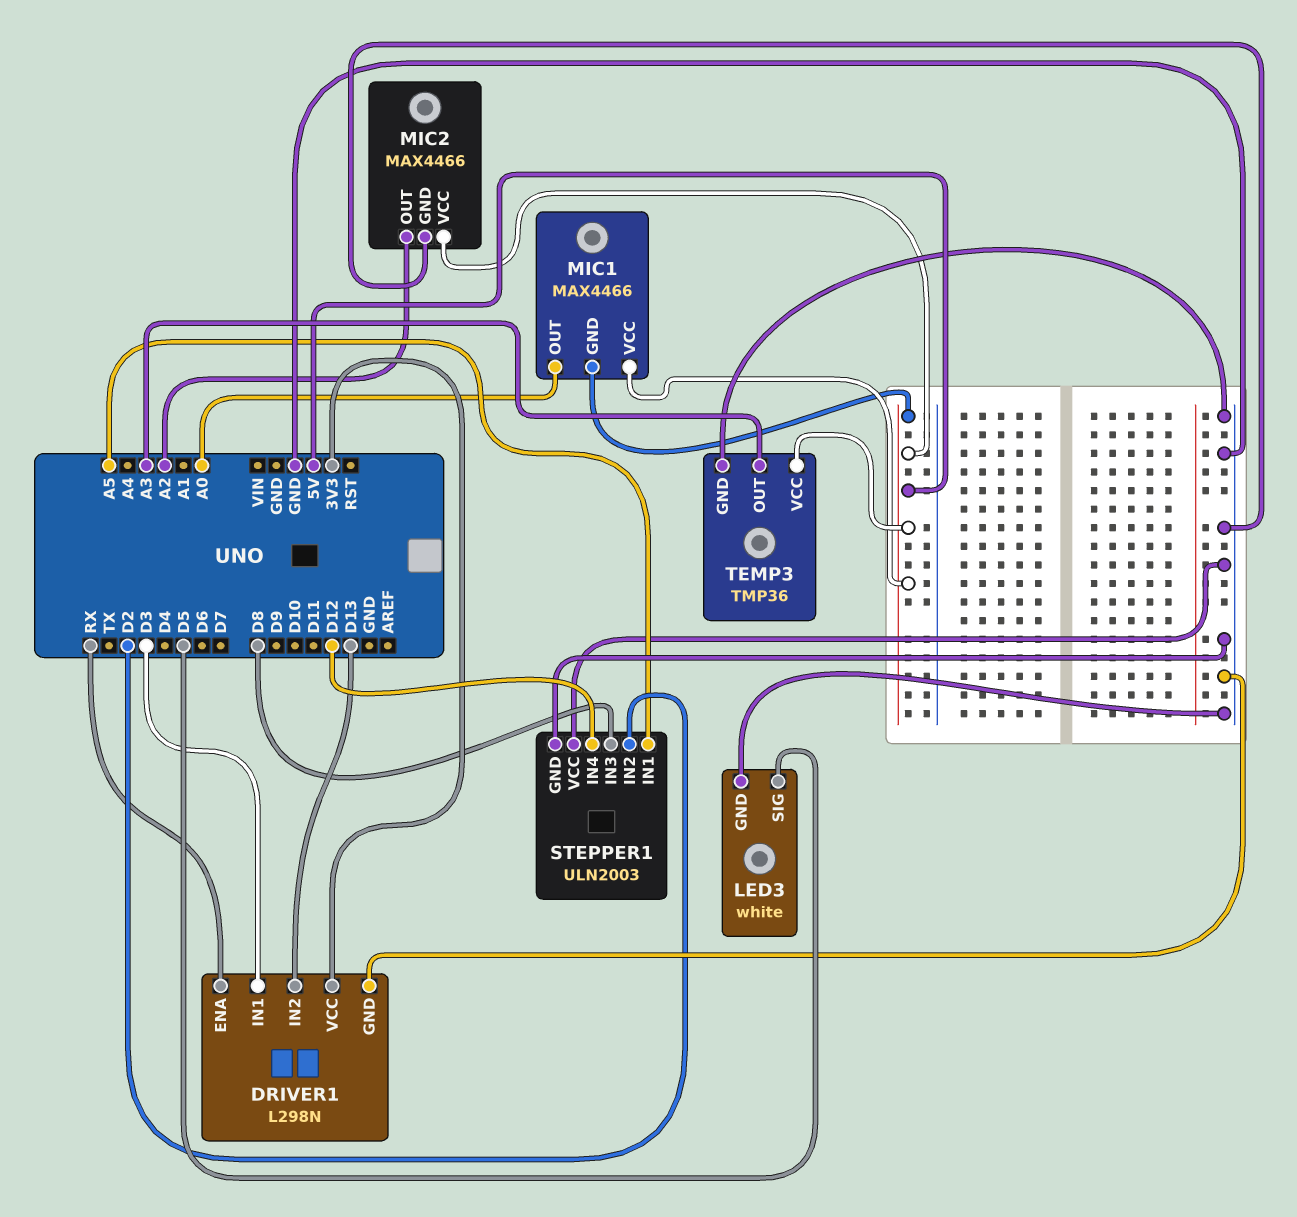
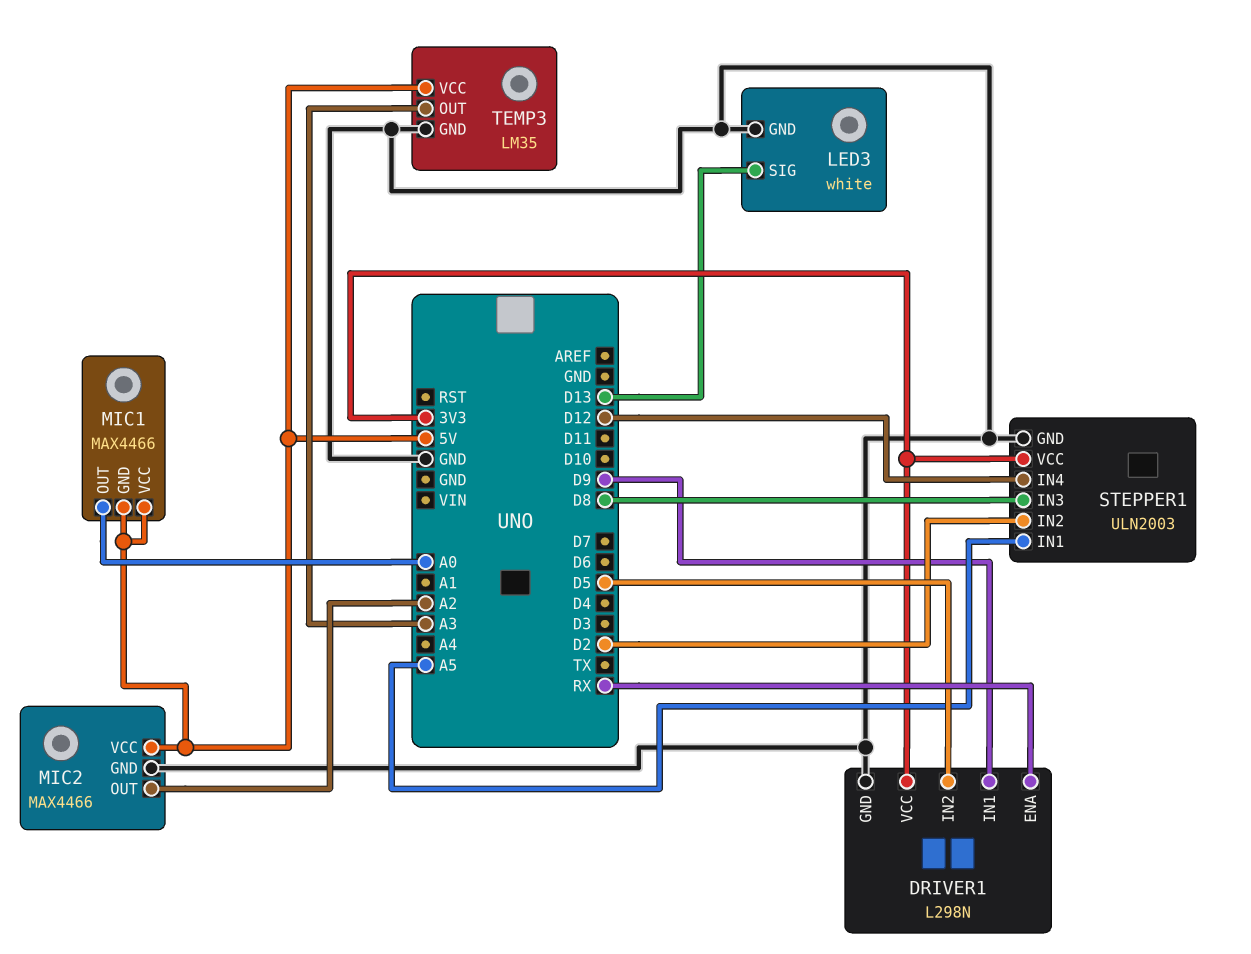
DRIVER1 pin IN1: D3 -> D9
DRIVER1 pin IN2: D13 -> D5
LED3 pin SIG: D5 -> D13
STEPPER1 pin VCC: GND -> 3V3
TEMP3: TMP36 -> LM35

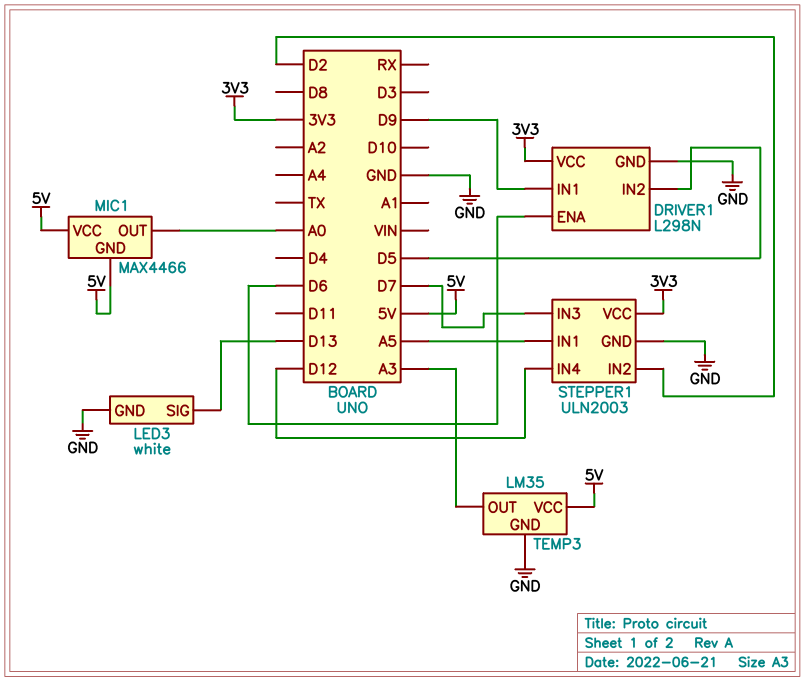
DRIVER1 pin ENA: RX -> D6
MIC2: MAX4466 -> none
MIC2 pin GND: GND -> none
MIC2 pin OUT: A2 -> none
MIC2 pin VCC: 5V -> none
STEPPER1 pin IN3: D8 -> D7

